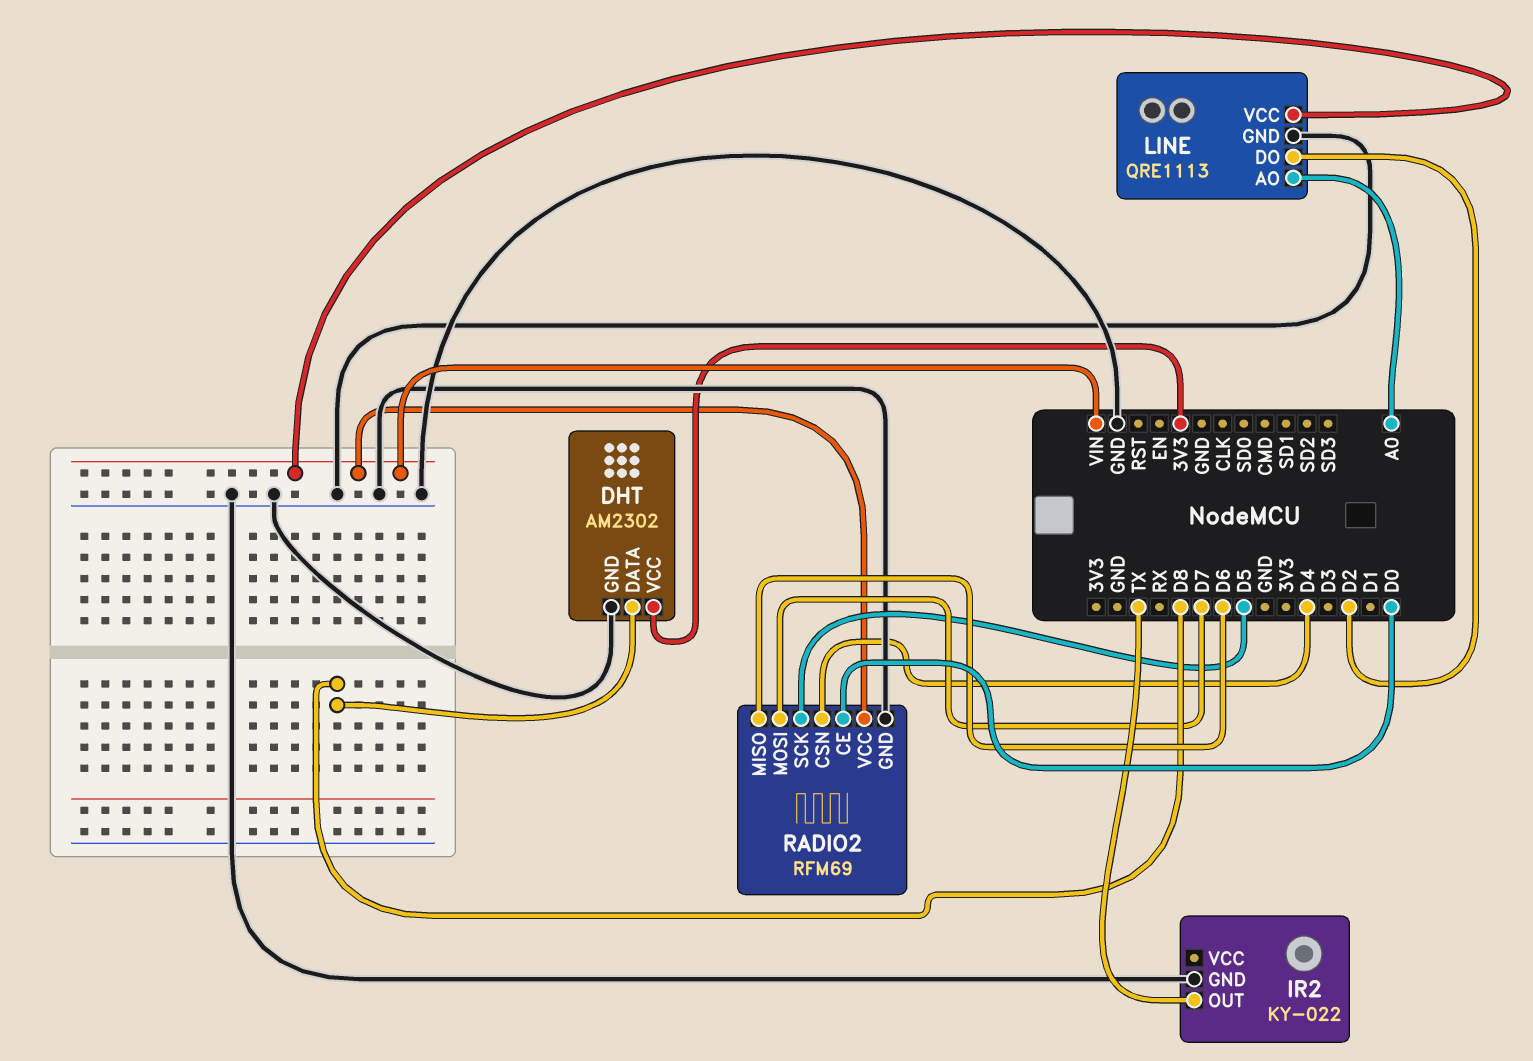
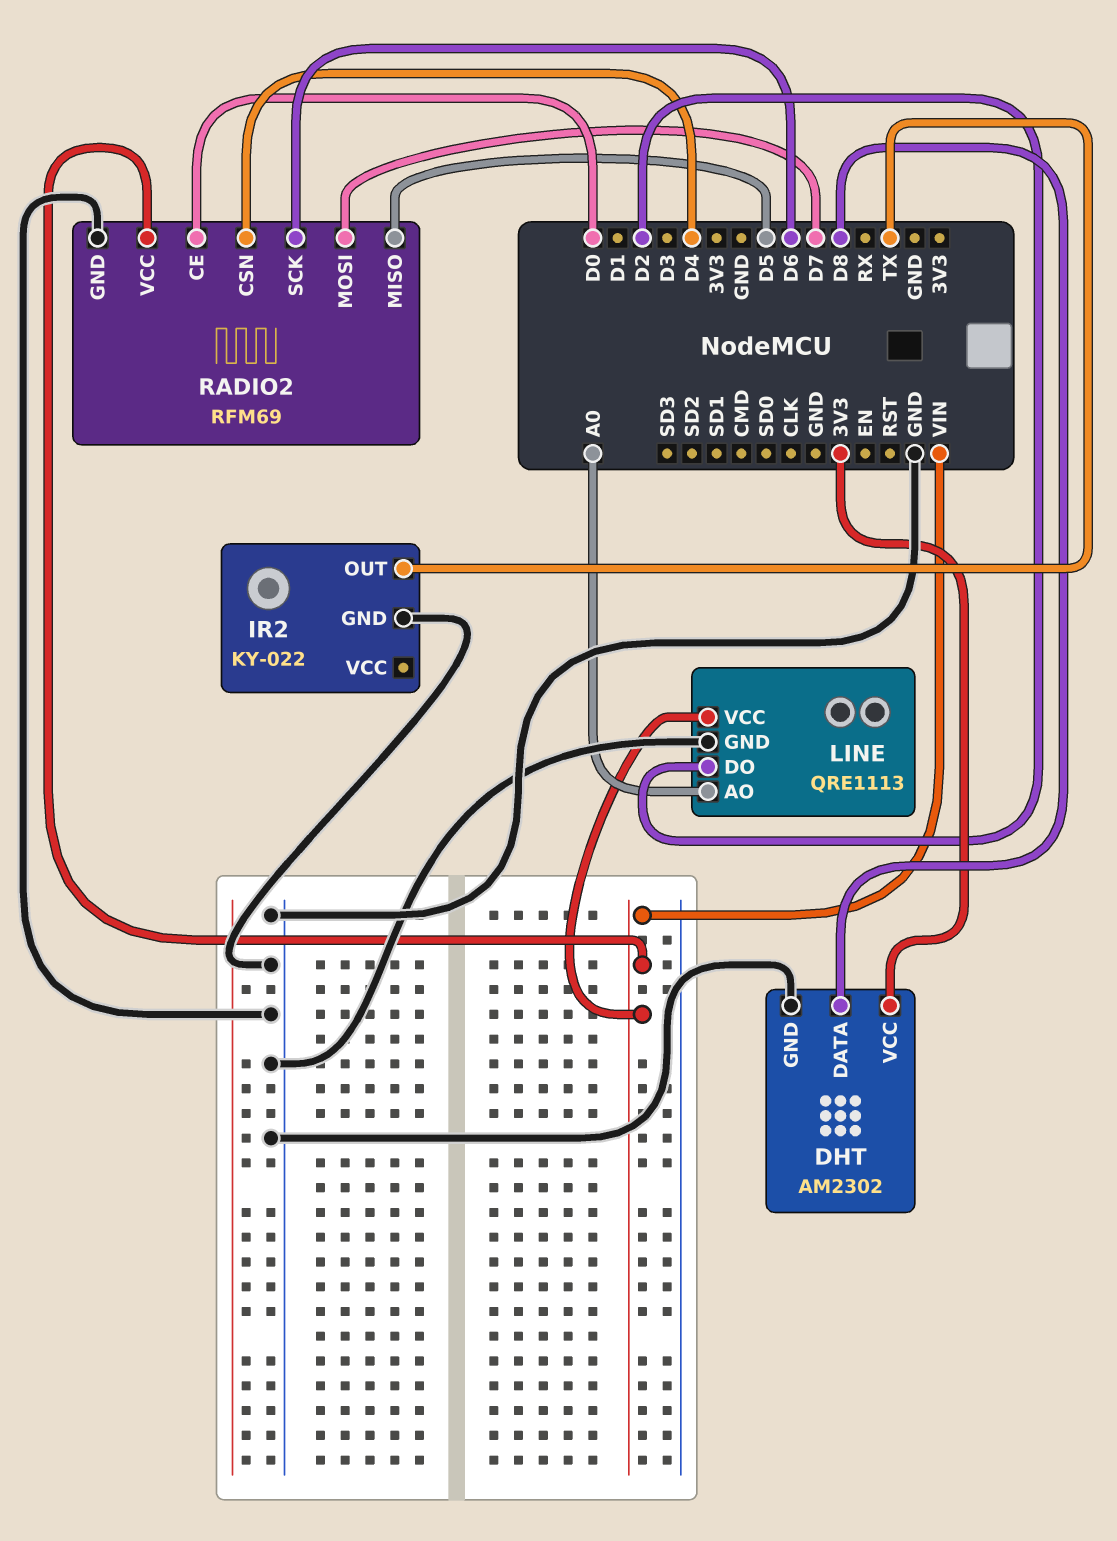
RADIO2 pin MISO: D6 -> D5
RADIO2 pin SCK: D5 -> D6

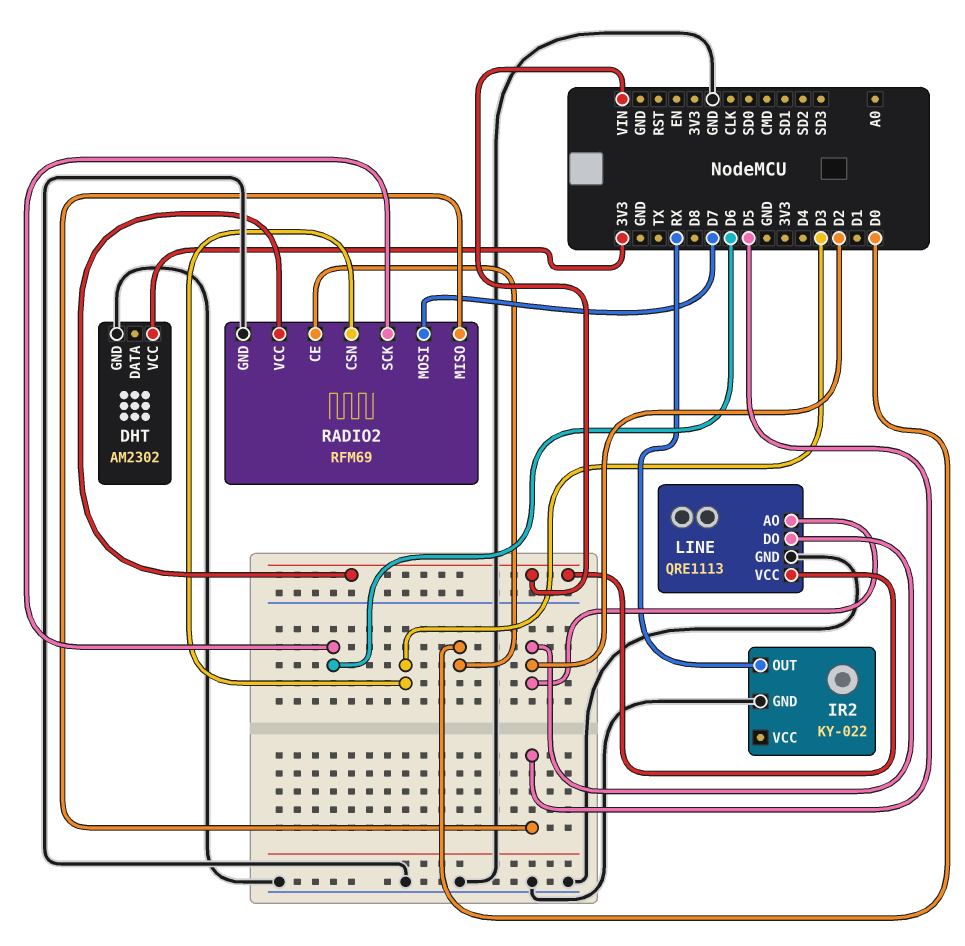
DHT pin DATA: D8 -> none
IR2 pin OUT: TX -> RX
LINE pin AO: A0 -> D2
RADIO2 pin CSN: D4 -> D3

